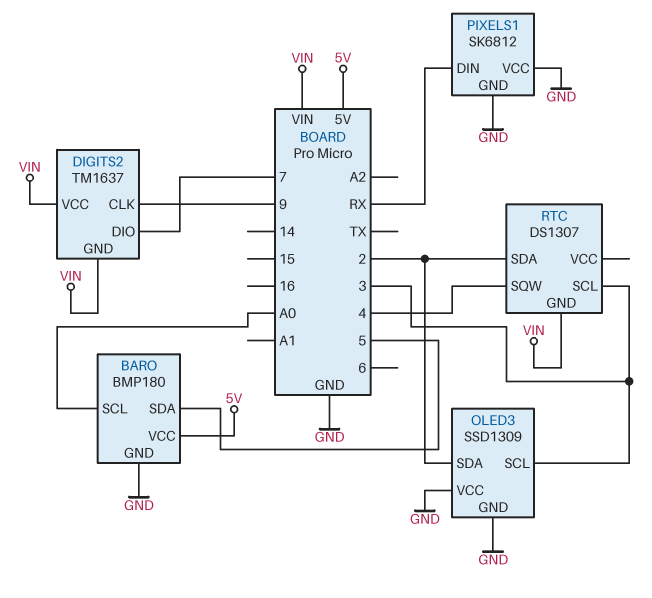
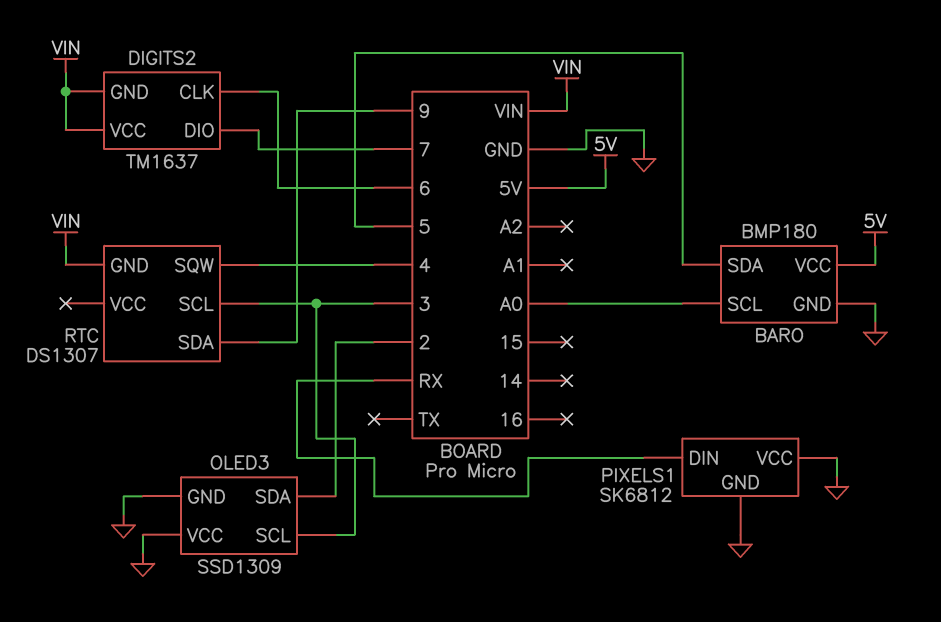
DIGITS2 pin CLK: 9 -> 6
RTC pin SDA: 2 -> 9

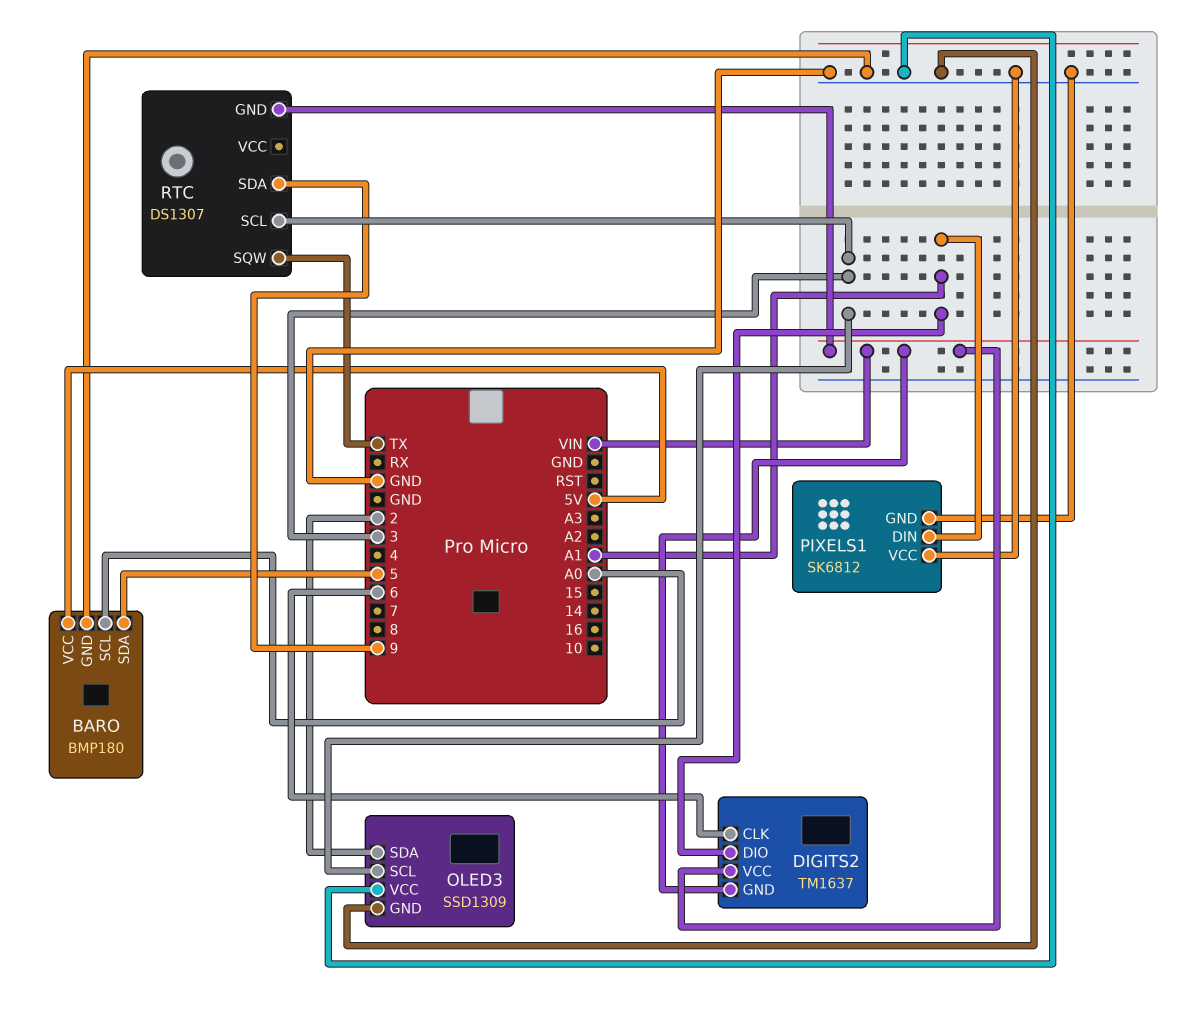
DIGITS2 pin DIO: 7 -> A1
PIXELS1 pin DIN: RX -> A1
RTC pin SQW: 4 -> TX

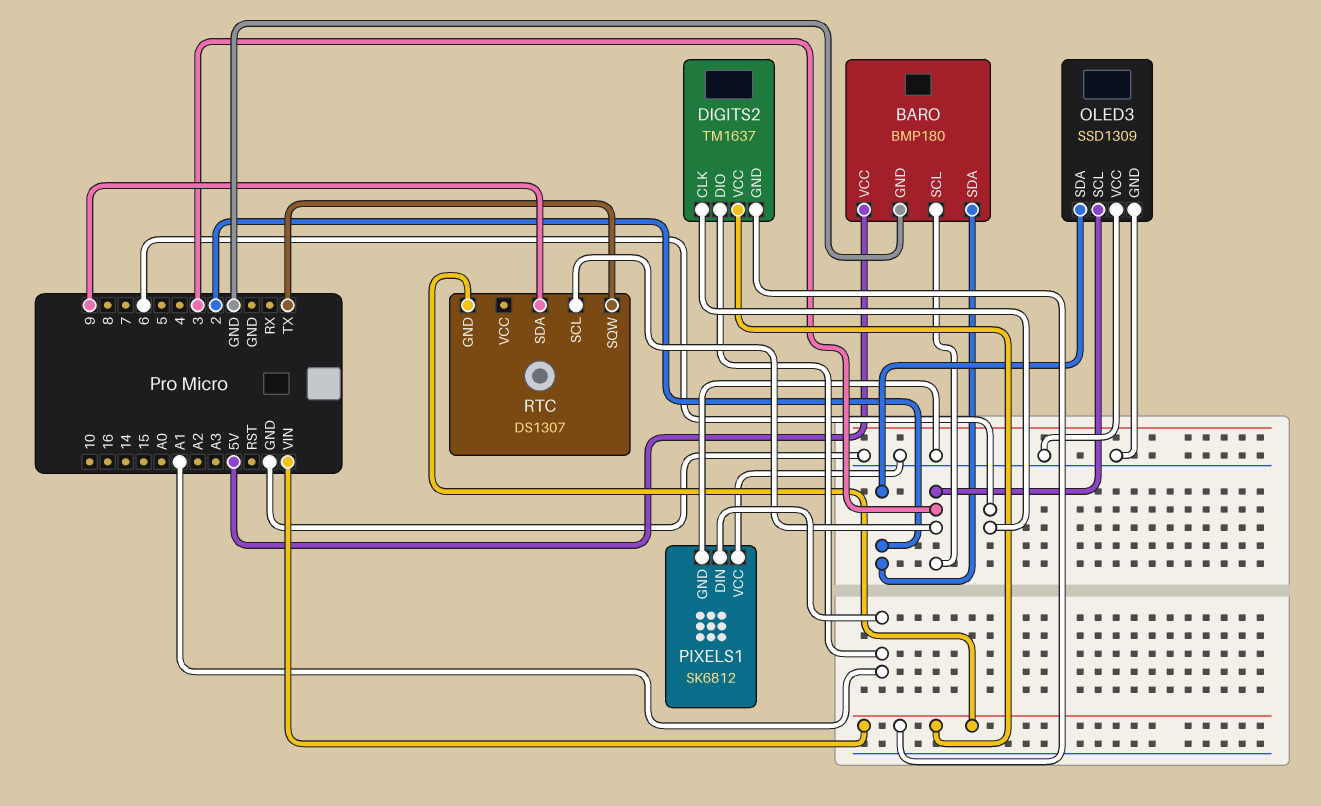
BARO pin SCL: A0 -> 3
BARO pin SDA: 5 -> 2

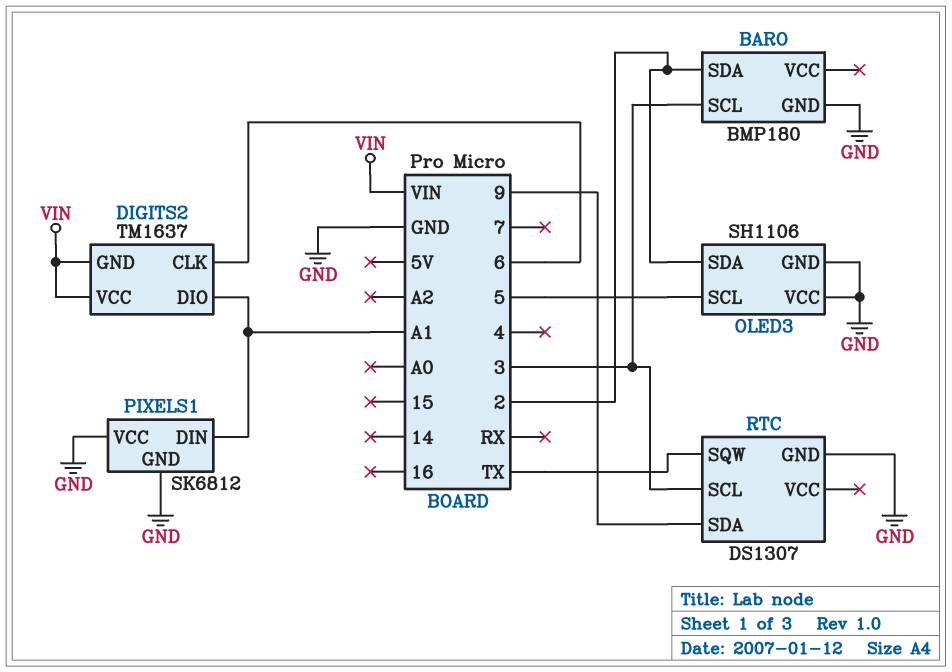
BARO pin VCC: 5V -> none
OLED3: SSD1309 -> SH1106
OLED3 pin SCL: 3 -> 5
RTC pin GND: VIN -> GND

